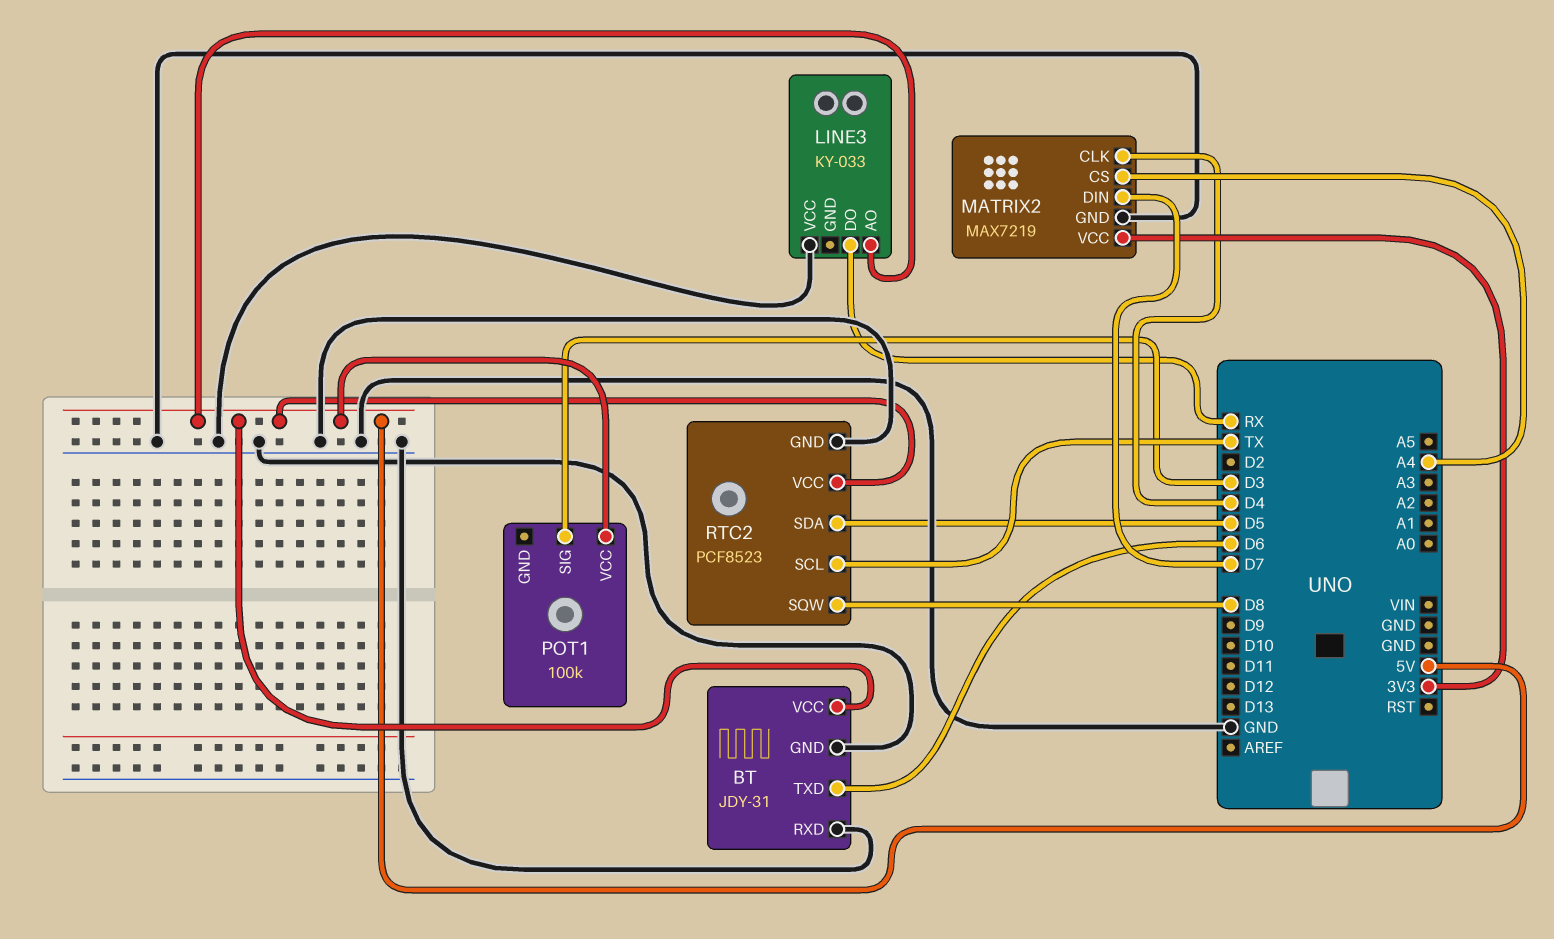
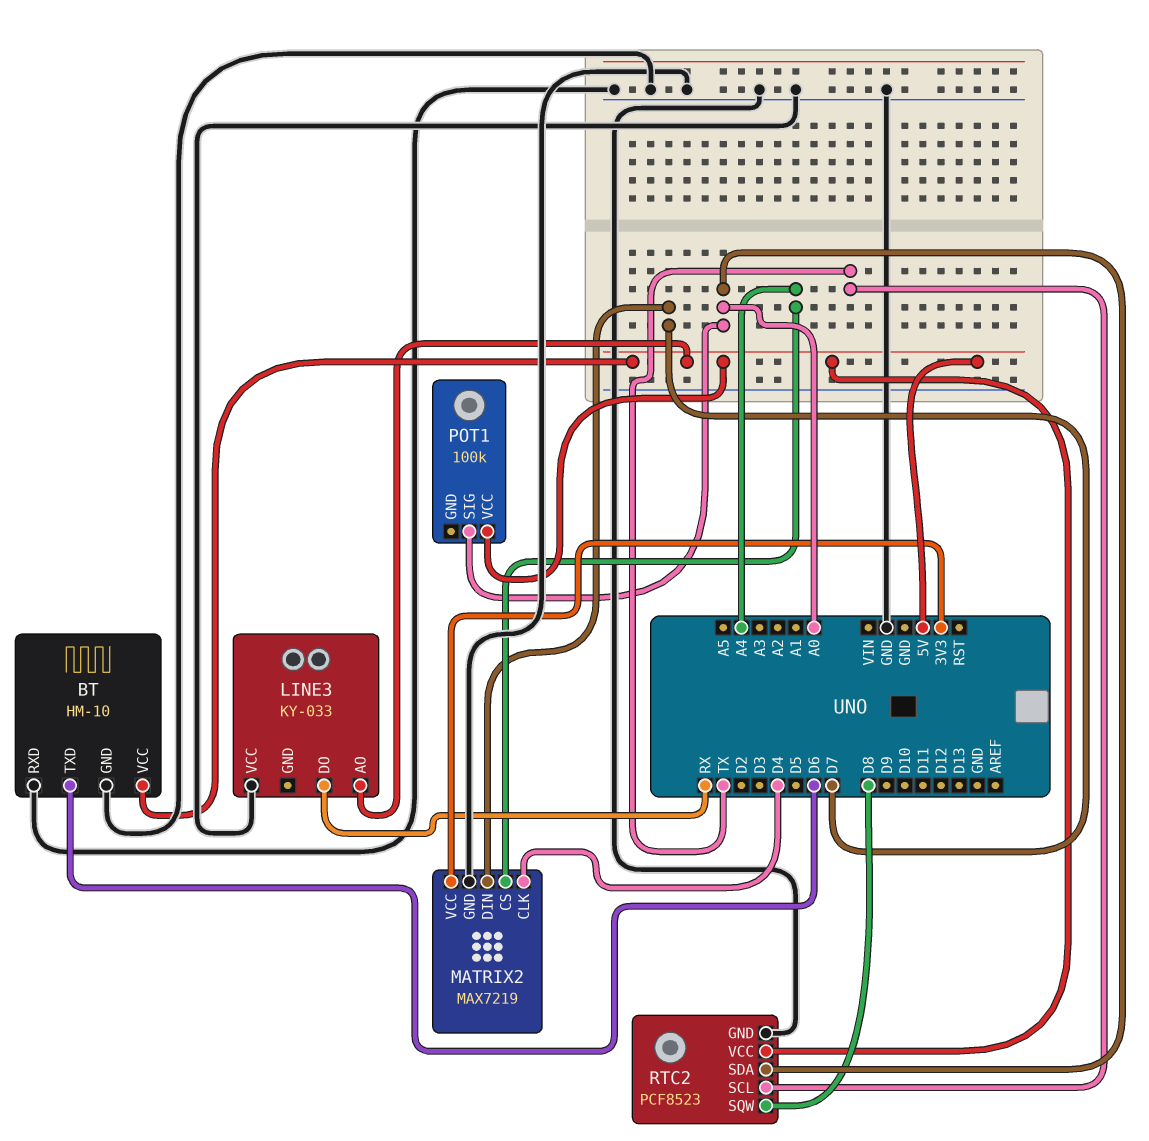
BT: JDY-31 -> HM-10
POT1 pin SIG: D3 -> A0
RTC2 pin SDA: D5 -> A0

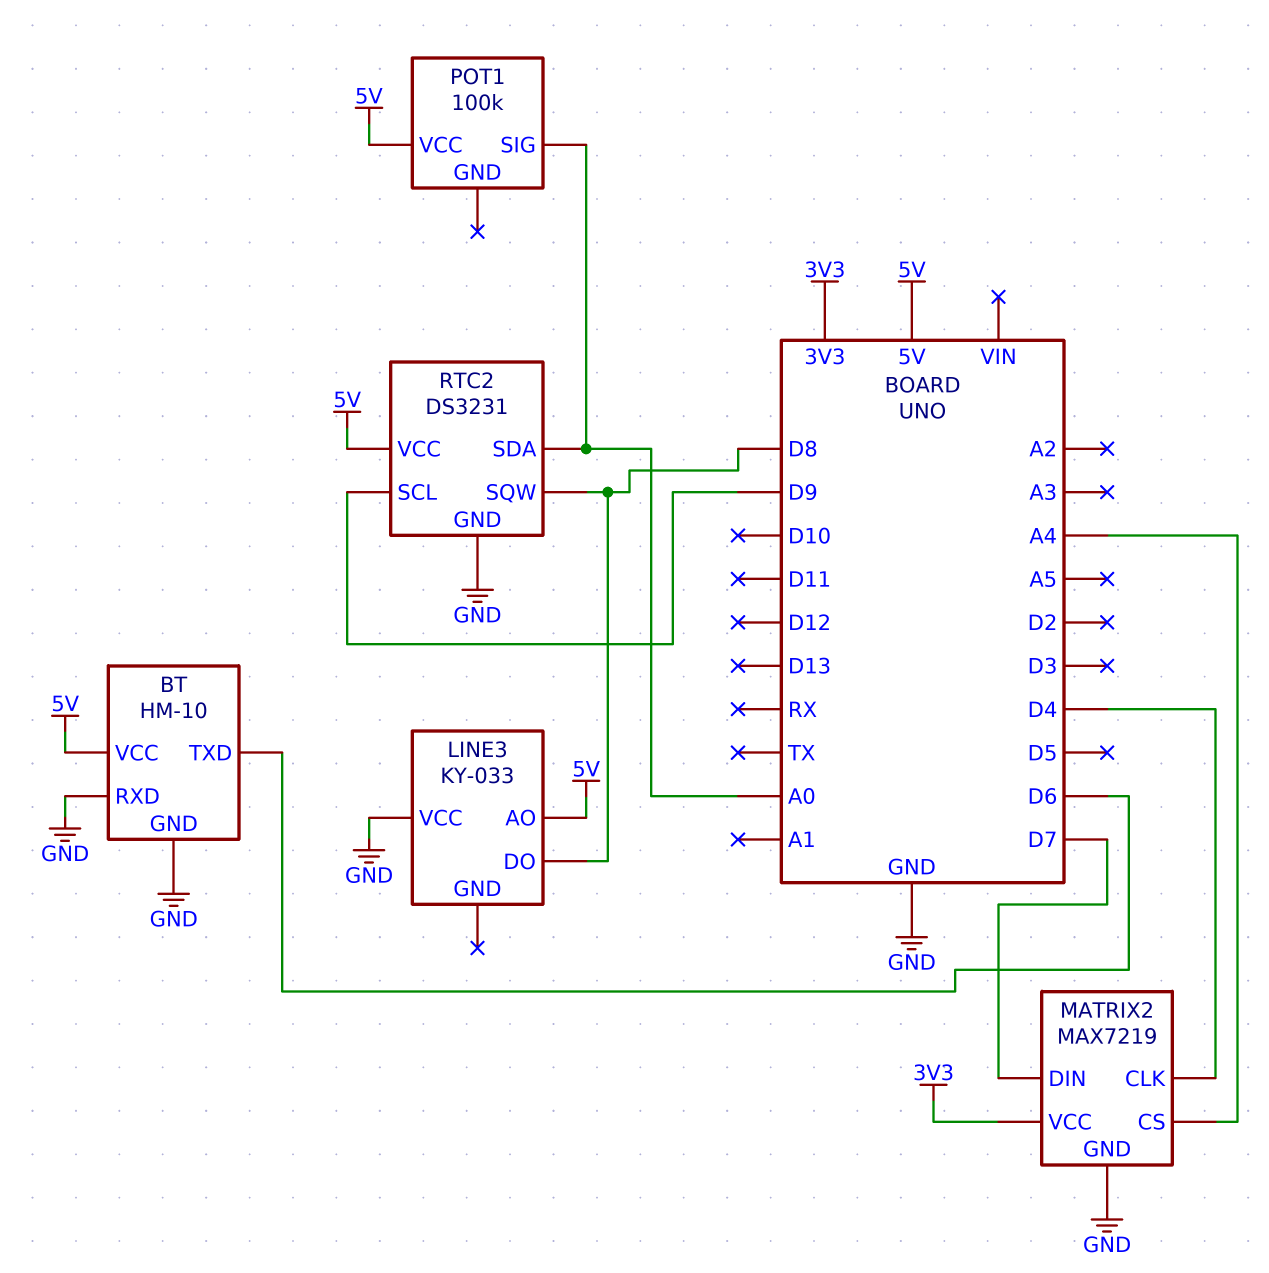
LINE3 pin DO: RX -> D8
RTC2: PCF8523 -> DS3231
RTC2 pin SCL: TX -> D9

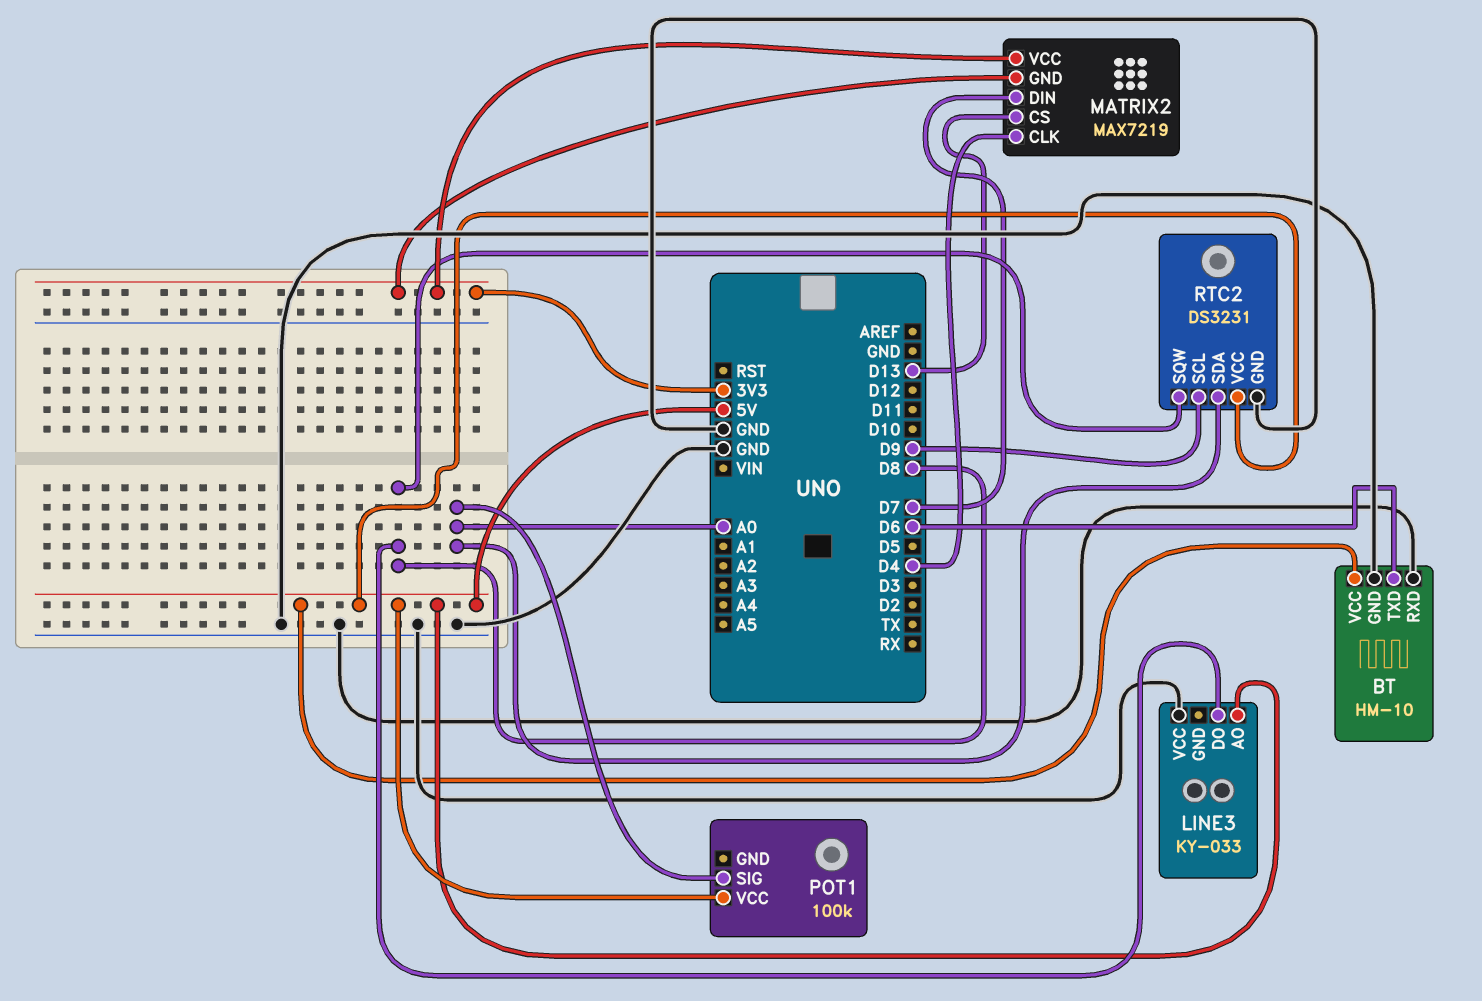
MATRIX2 pin CS: A4 -> D13
MATRIX2 pin GND: GND -> 3V3

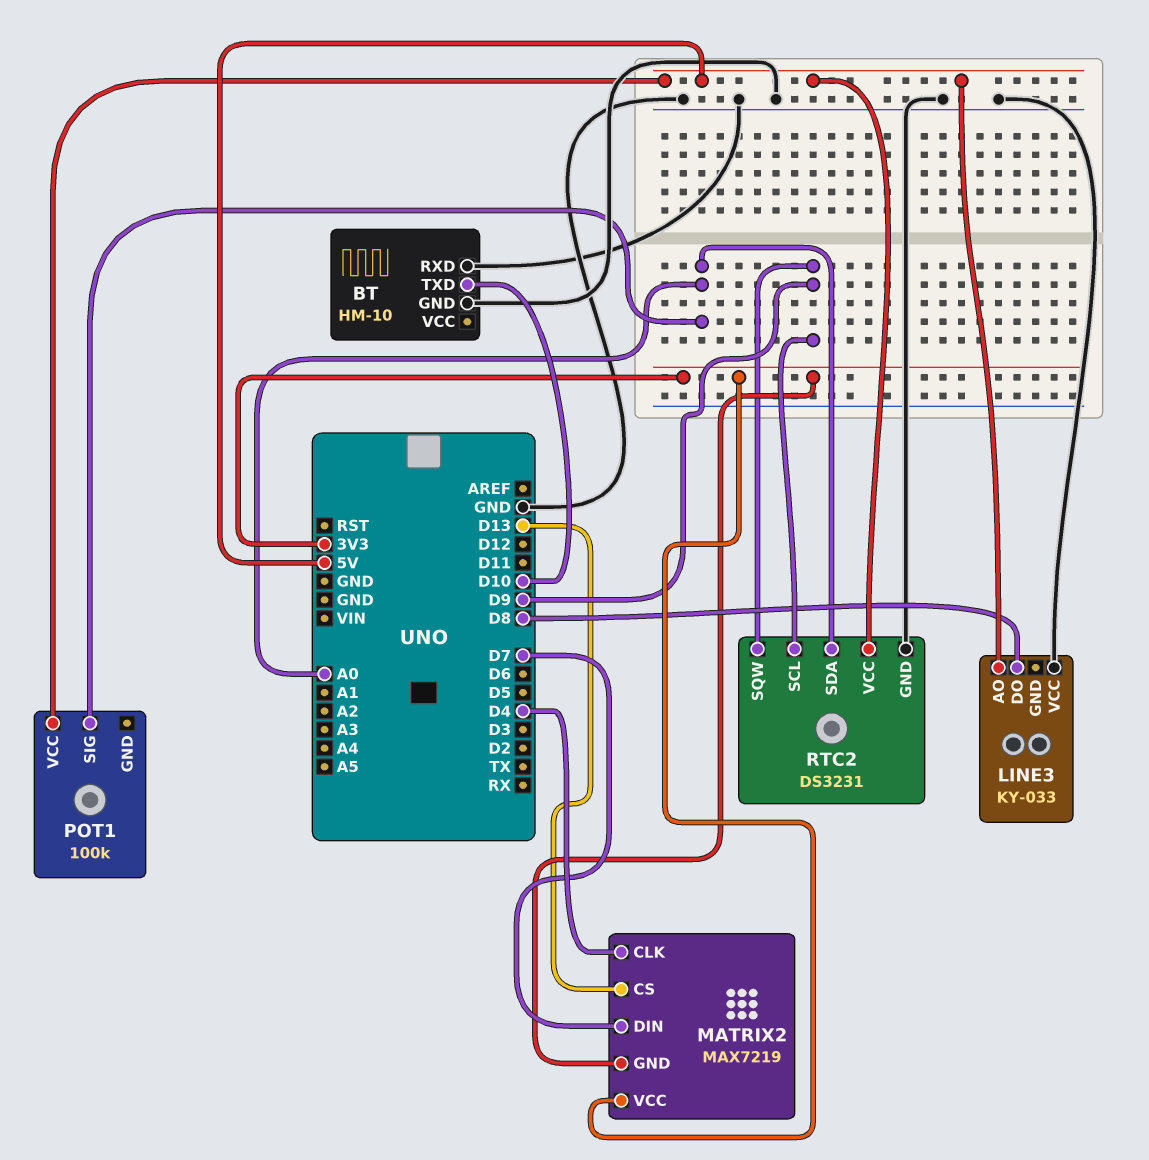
BT pin TXD: D6 -> D10
BT pin VCC: 5V -> none
RTC2 pin SQW: D8 -> D9

